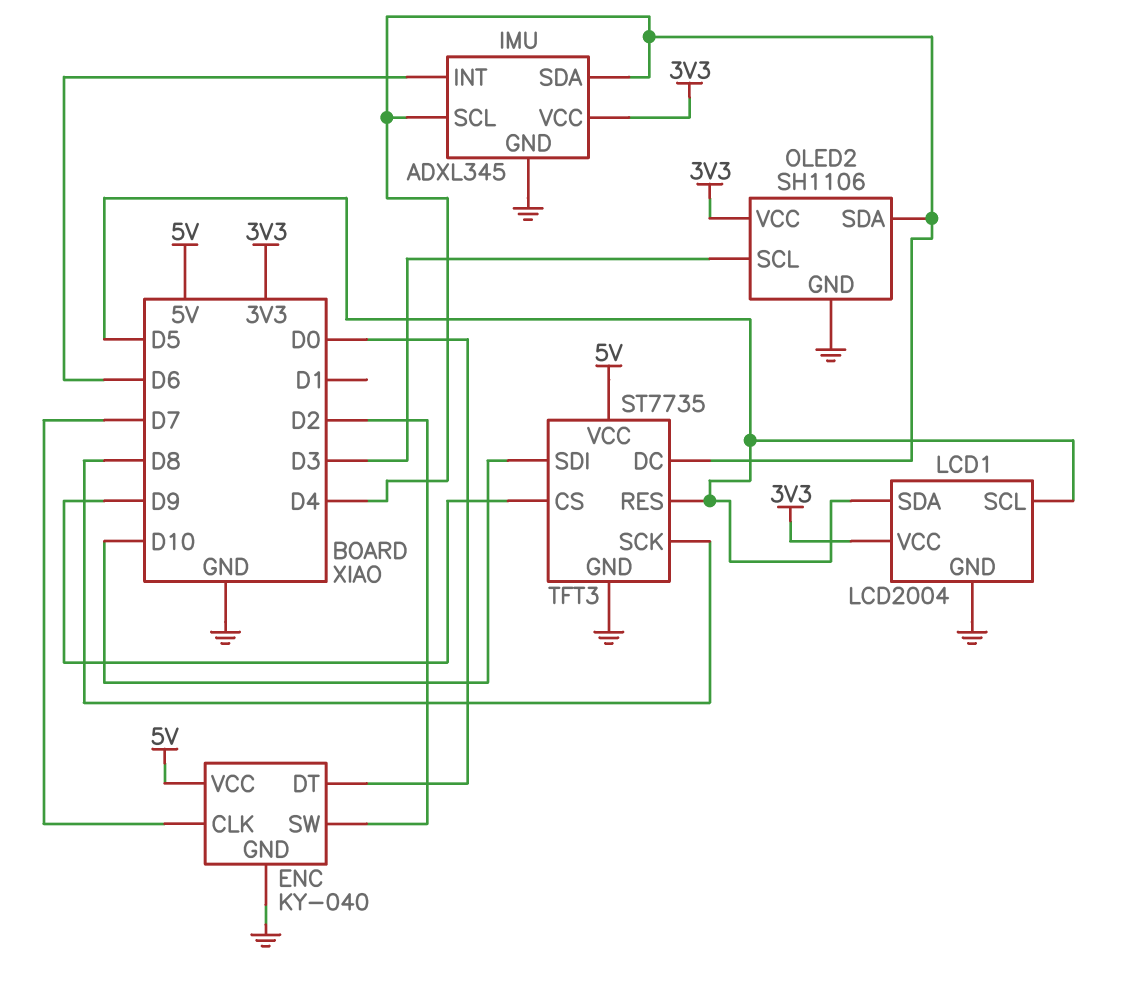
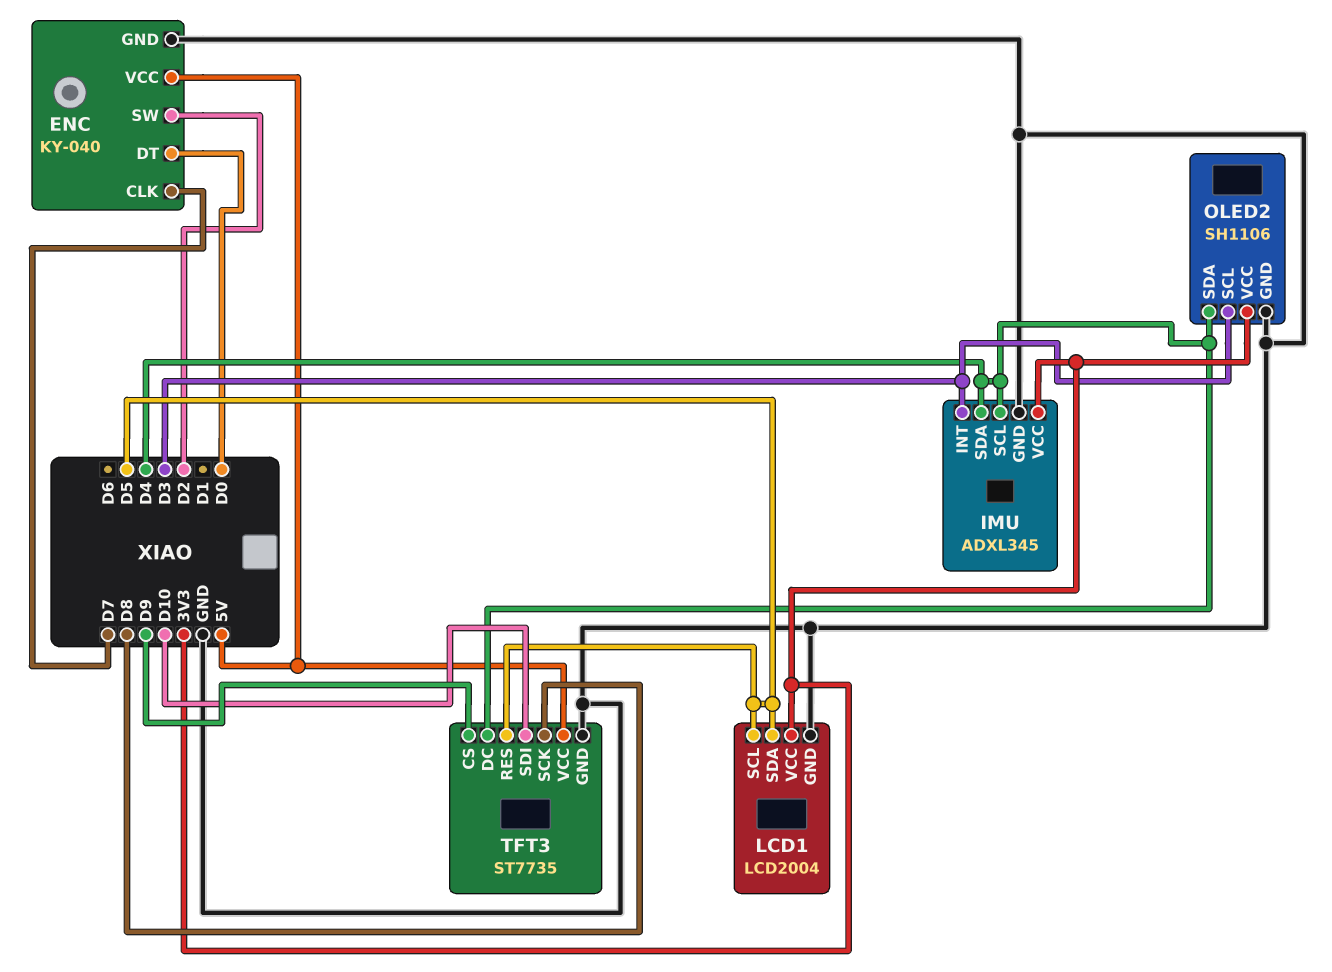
IMU pin INT: D6 -> D3

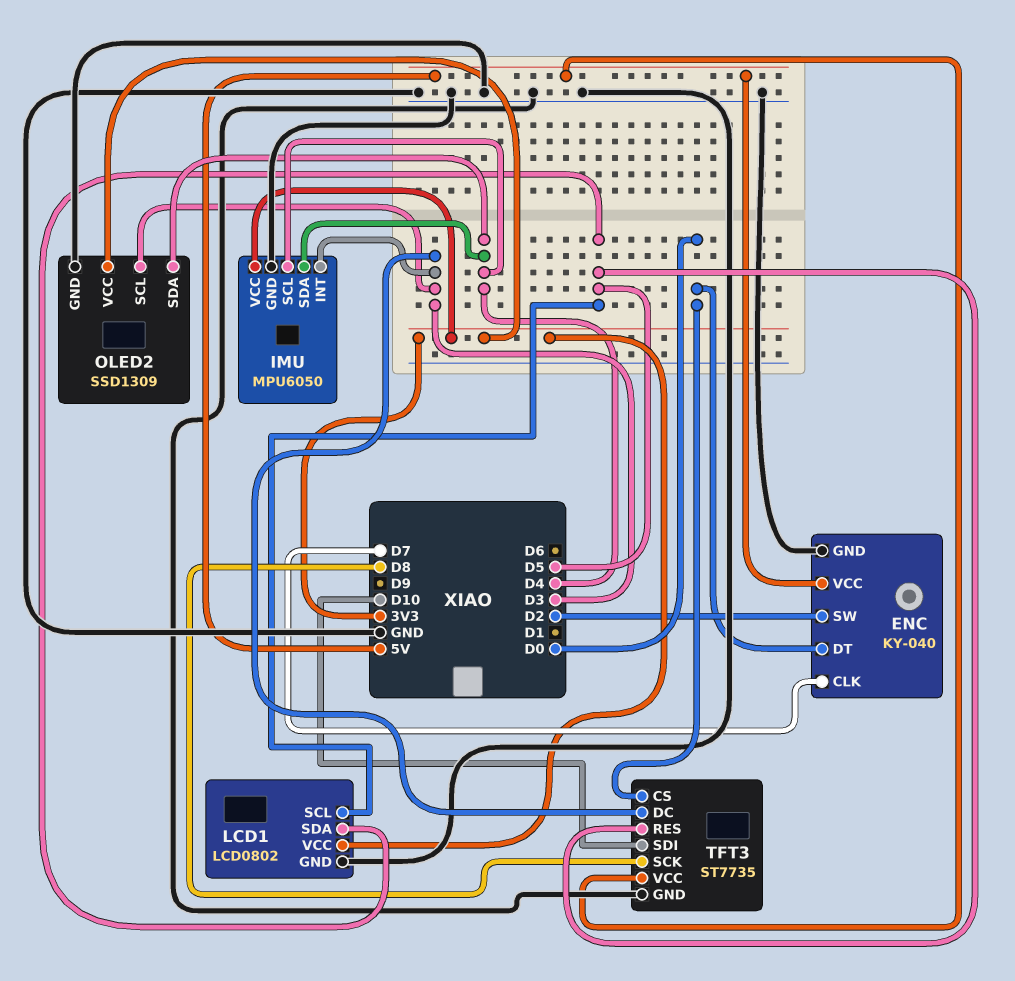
IMU: ADXL345 -> MPU6050
LCD1: LCD2004 -> LCD0802
OLED2: SH1106 -> SSD1309
TFT3 pin CS: D9 -> D0
TFT3 pin DC: D4 -> D3

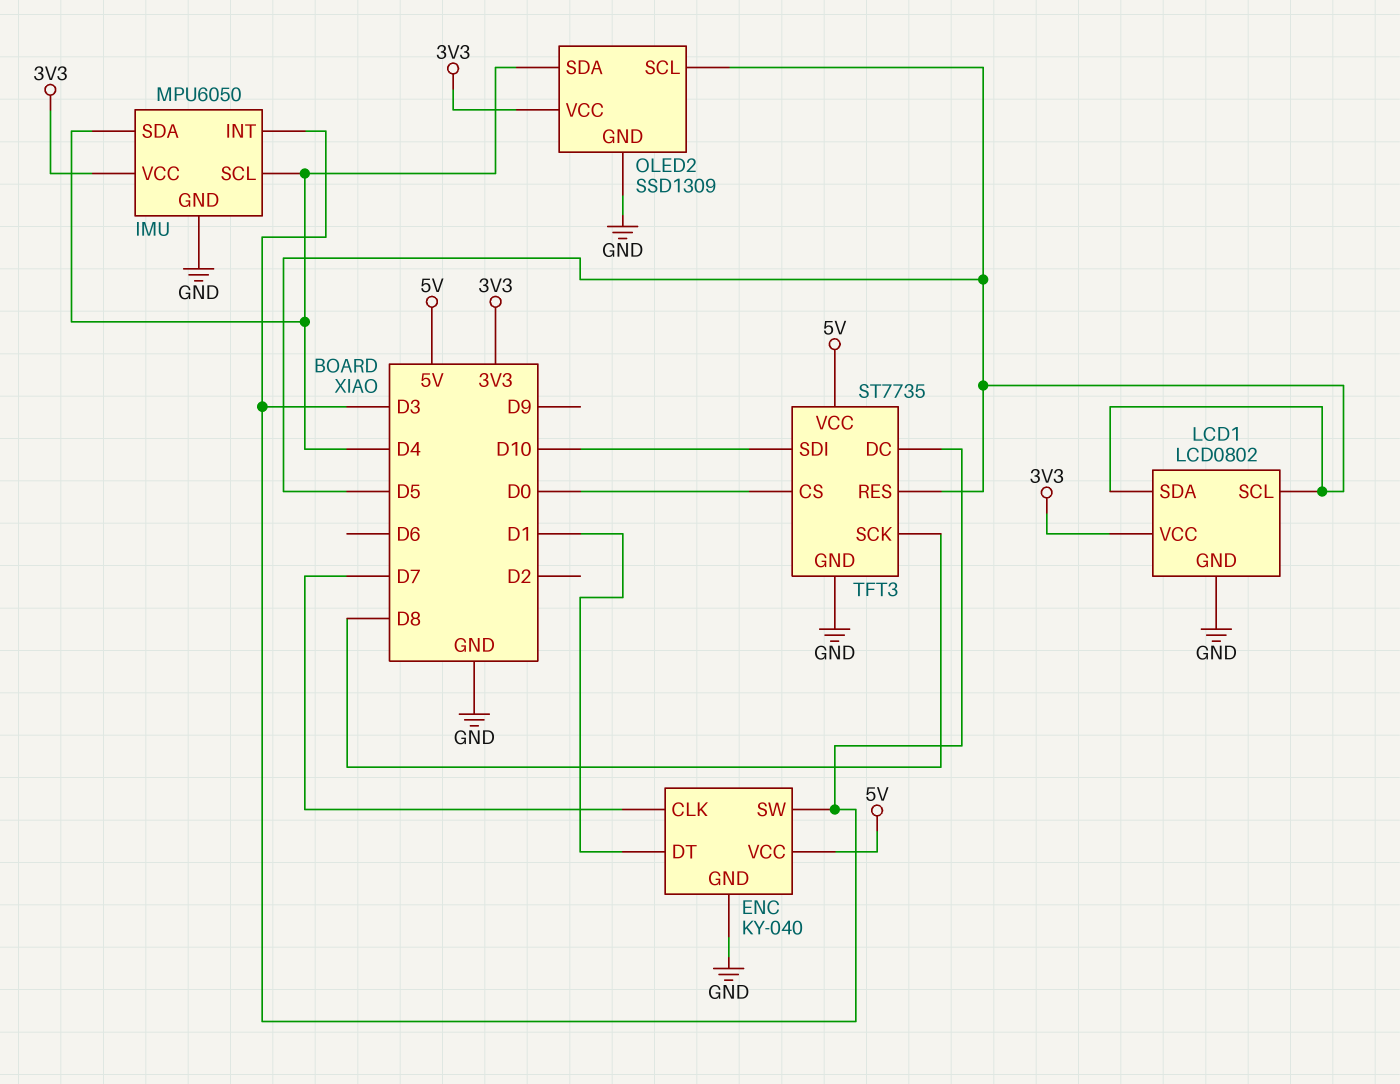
ENC pin DT: D0 -> D1
ENC pin SW: D2 -> D3
OLED2 pin SCL: D3 -> D5

